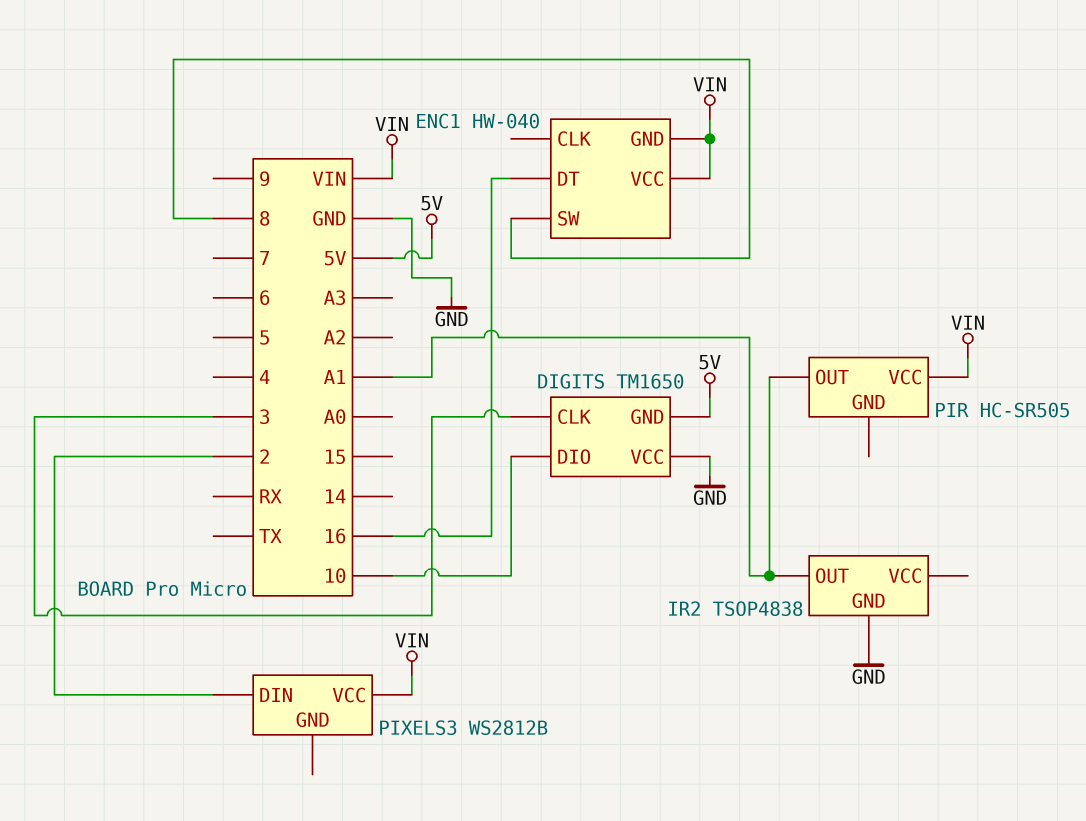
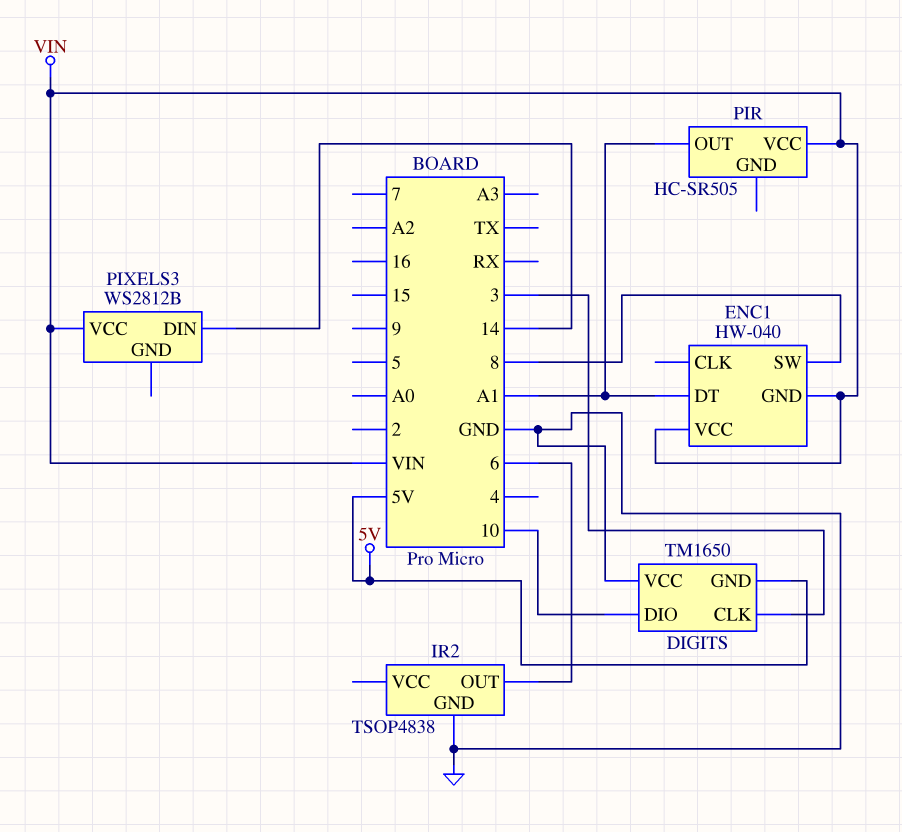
ENC1 pin DT: 16 -> A1
IR2 pin OUT: A1 -> 6
PIXELS3 pin DIN: 2 -> 14

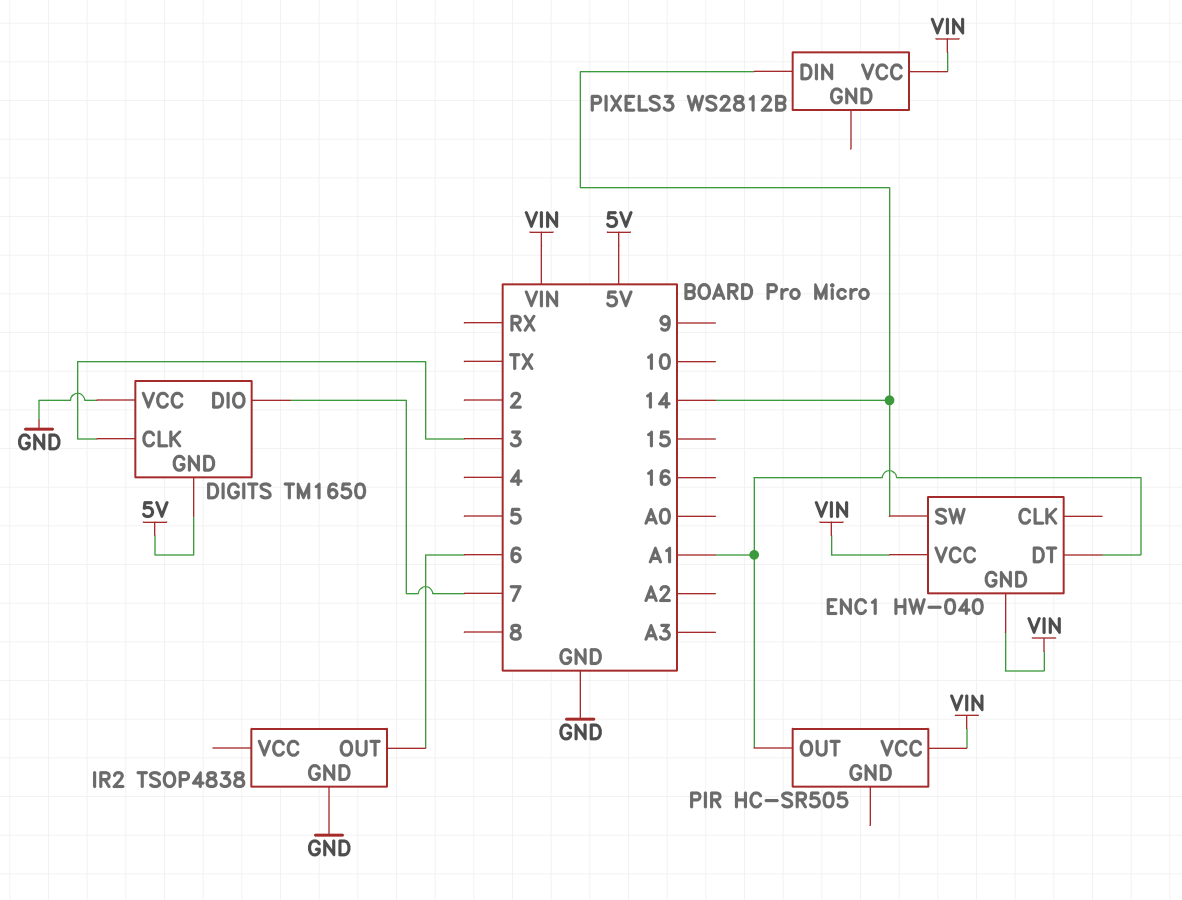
DIGITS pin DIO: 10 -> 7
ENC1 pin SW: 8 -> 14

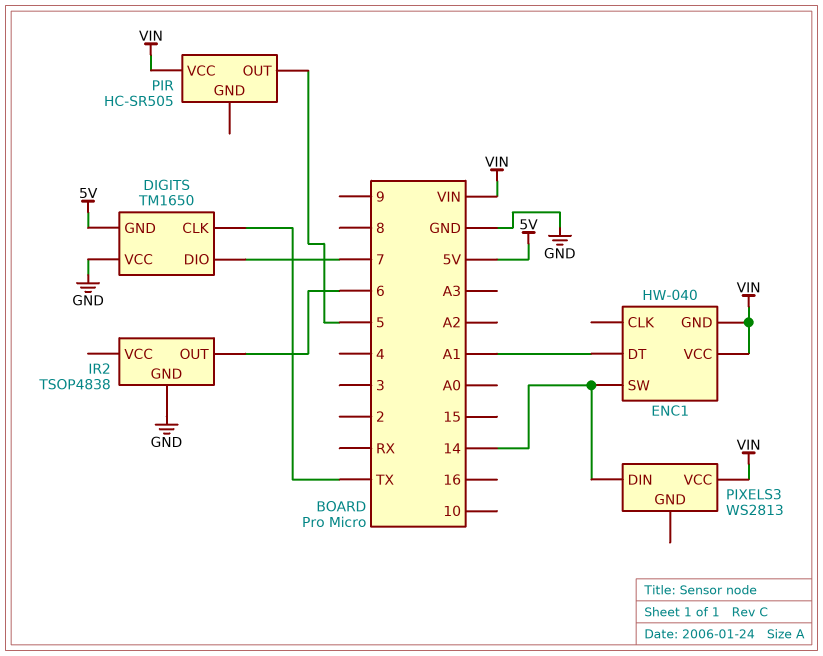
DIGITS pin CLK: 3 -> TX
PIR pin OUT: A1 -> 5
PIXELS3: WS2812B -> WS2813

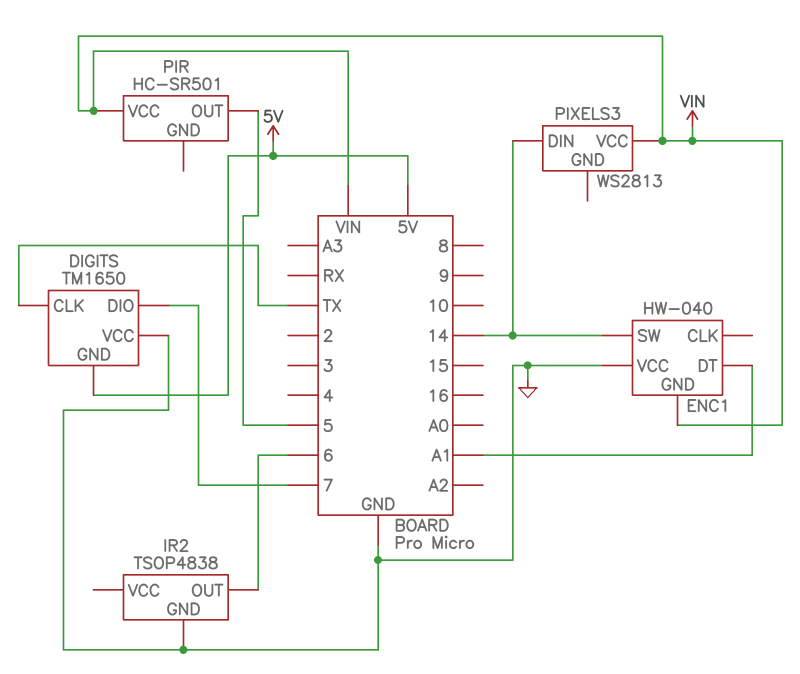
ENC1 pin VCC: VIN -> GND
PIR: HC-SR505 -> HC-SR501

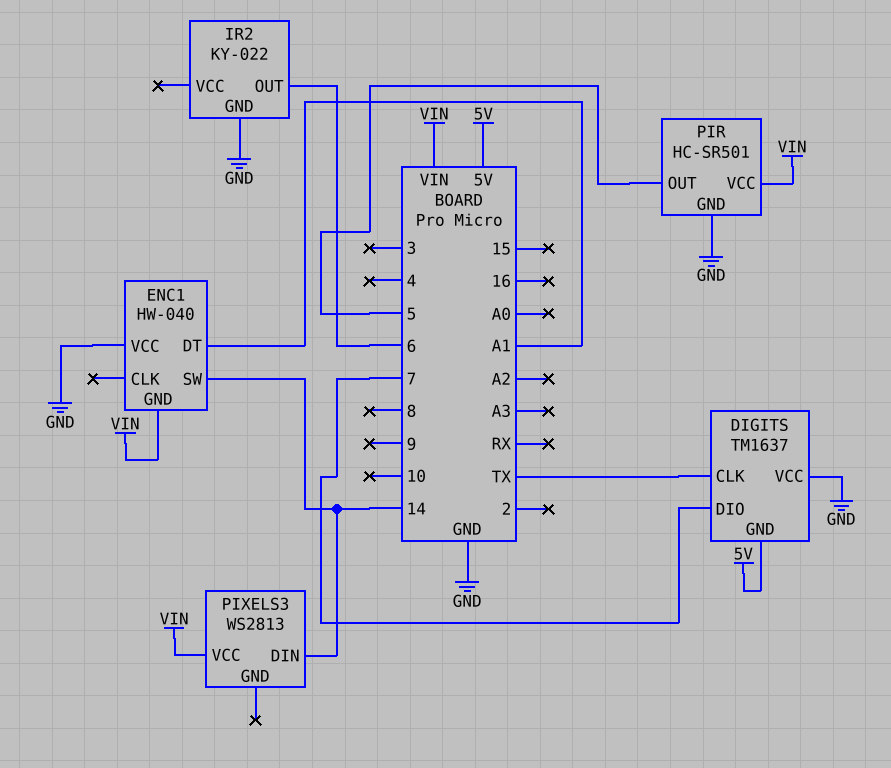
DIGITS: TM1650 -> TM1637
IR2: TSOP4838 -> KY-022
PIR pin GND: none -> GND

